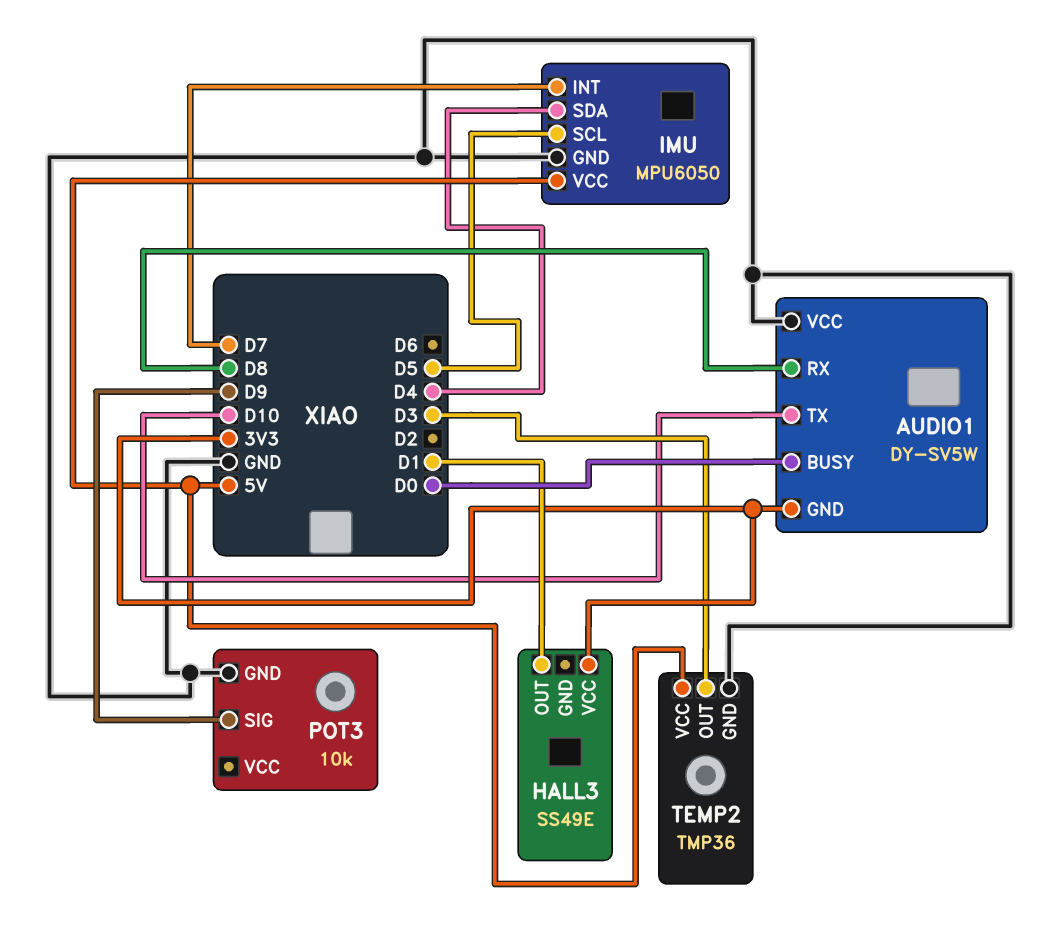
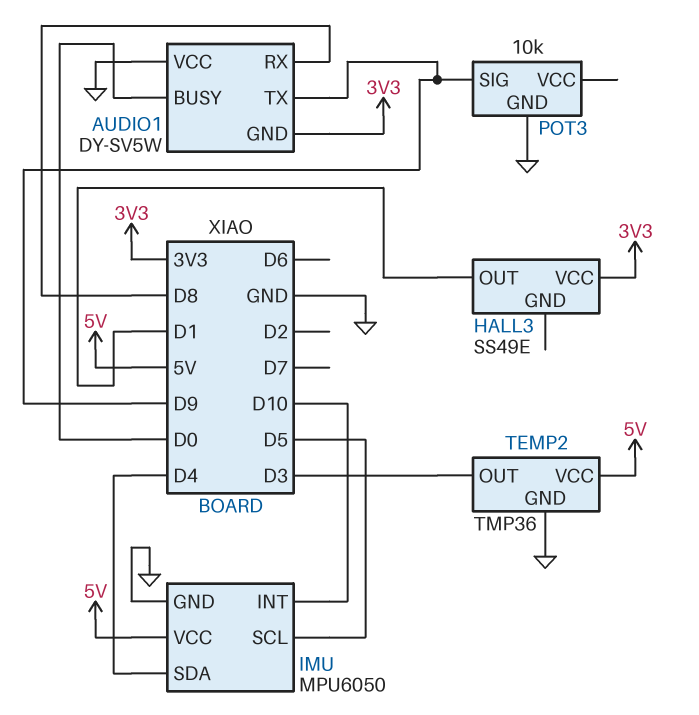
AUDIO1 pin TX: D10 -> D9
IMU pin INT: D7 -> D10

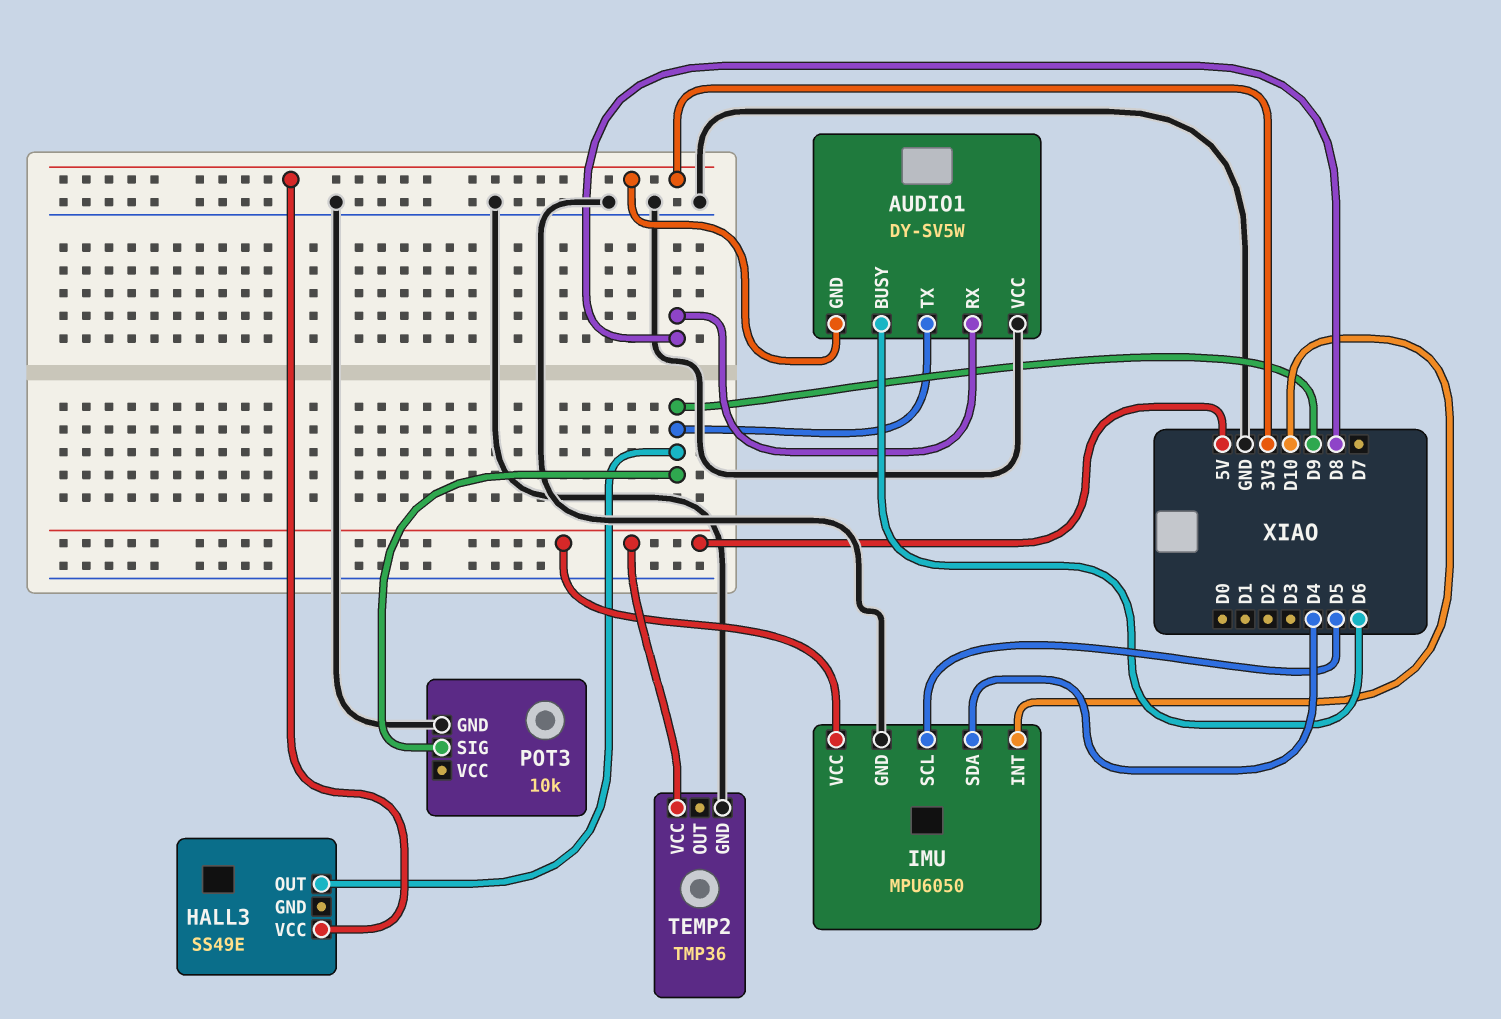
AUDIO1 pin BUSY: D0 -> D6
HALL3 pin OUT: D1 -> D9
TEMP2 pin OUT: D3 -> none

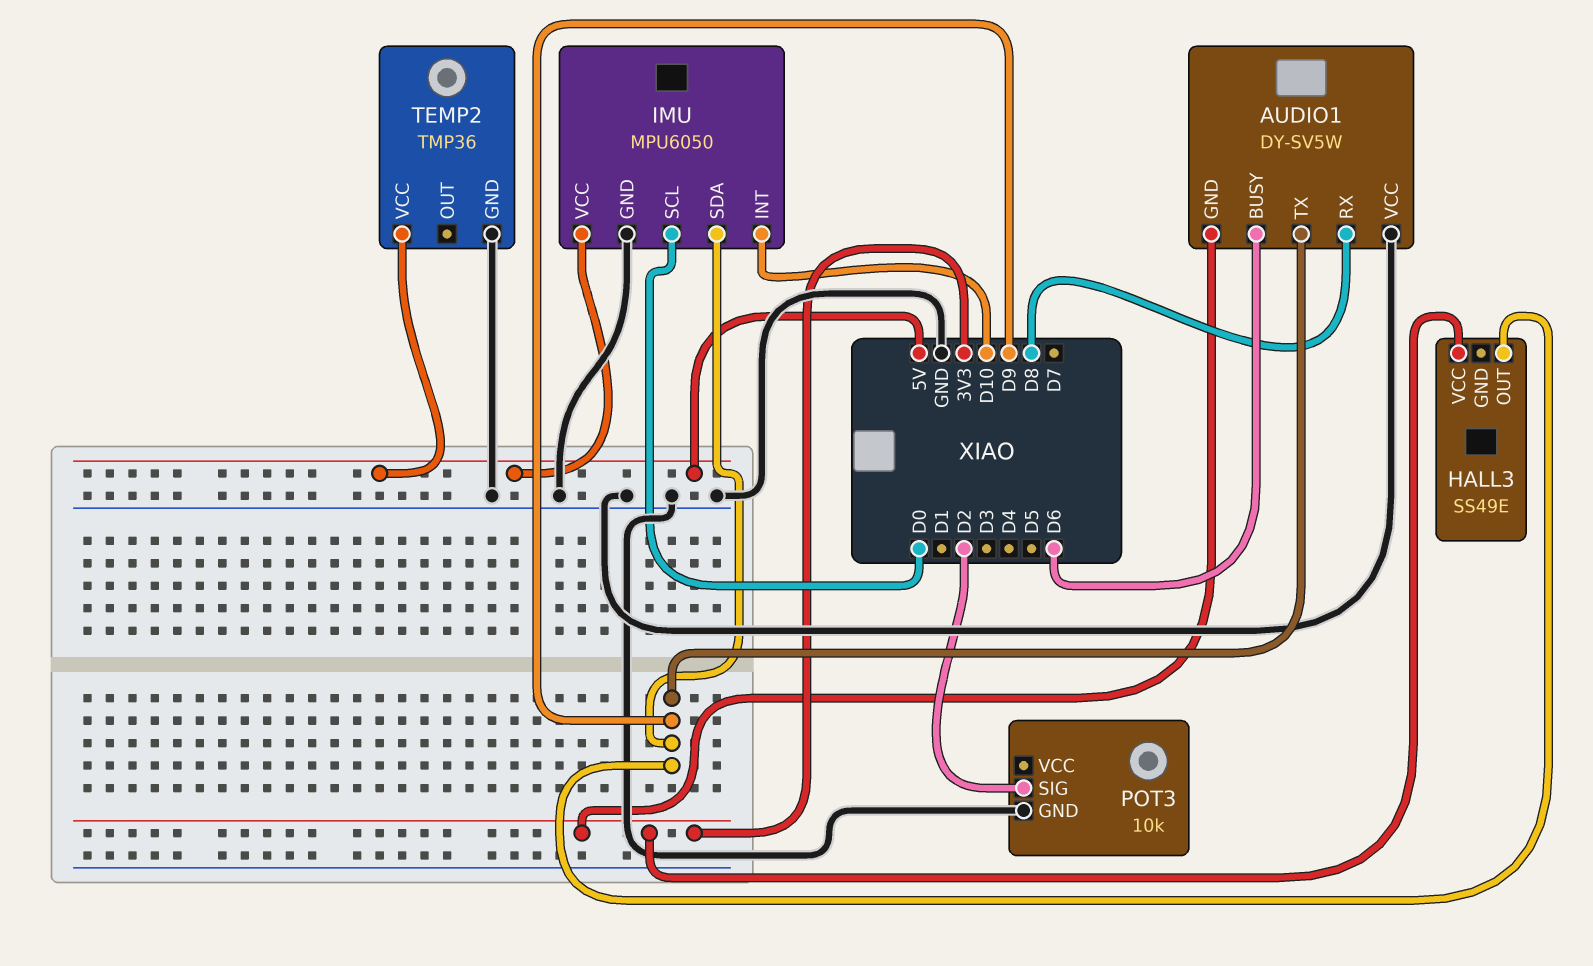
IMU pin SCL: D5 -> D0
IMU pin SDA: D4 -> D9
POT3 pin SIG: D9 -> D2

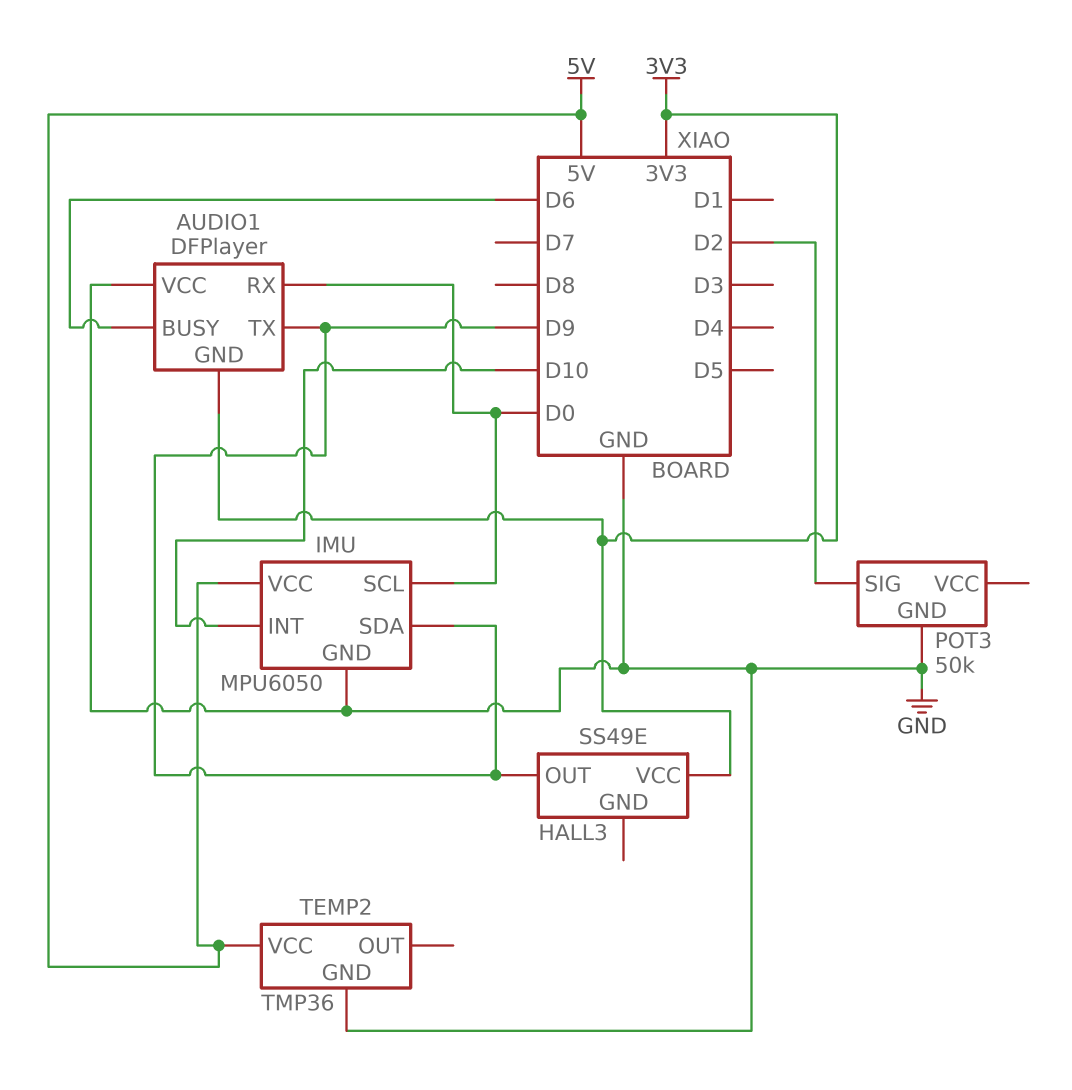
AUDIO1: DY-SV5W -> DFPlayer
AUDIO1 pin RX: D8 -> D0
POT3: 10k -> 50k

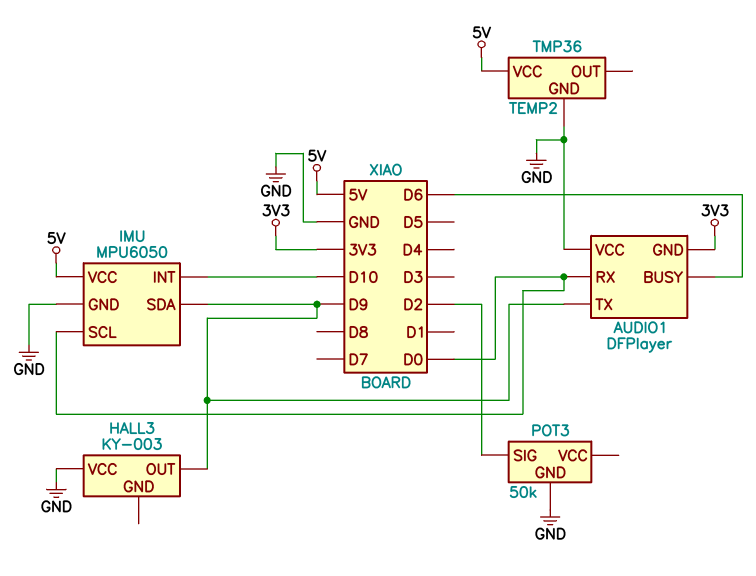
HALL3: SS49E -> KY-003
HALL3 pin VCC: 3V3 -> GND

